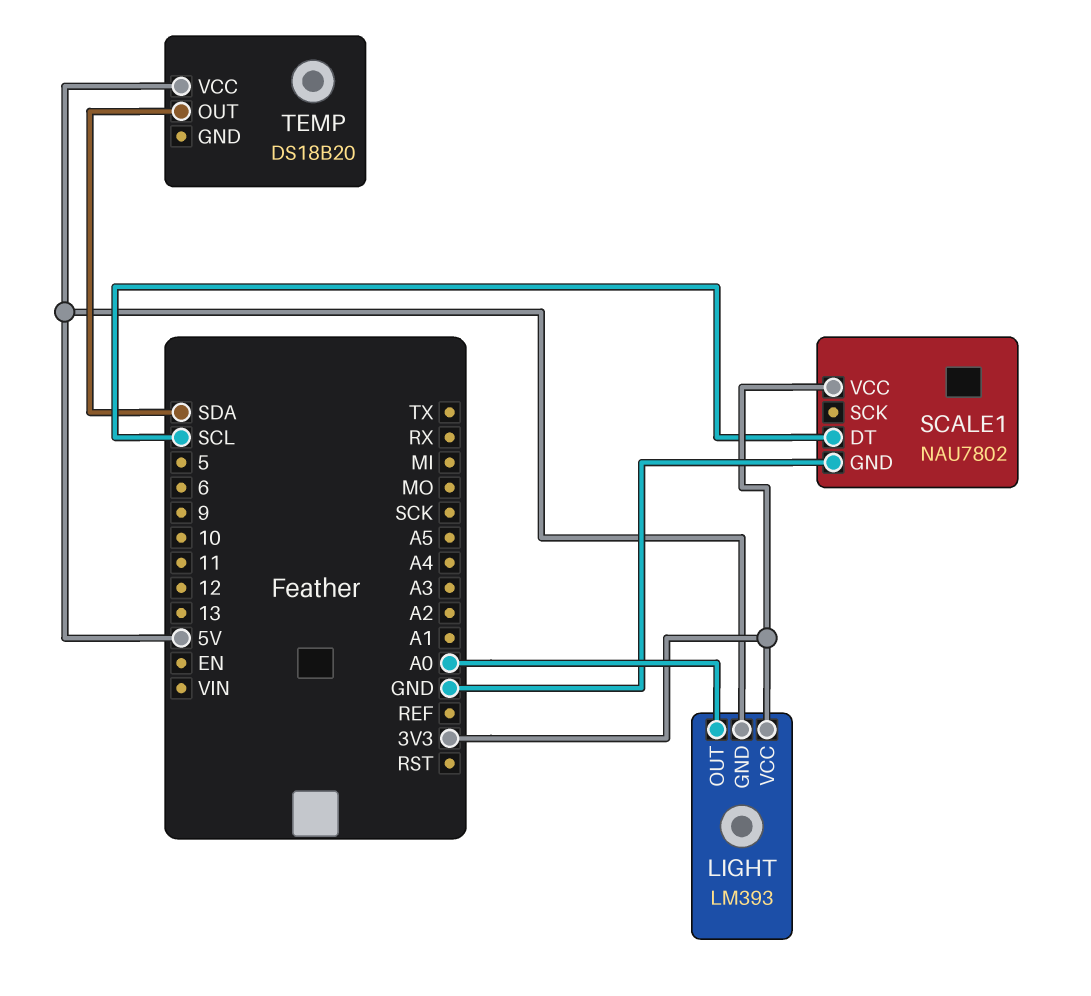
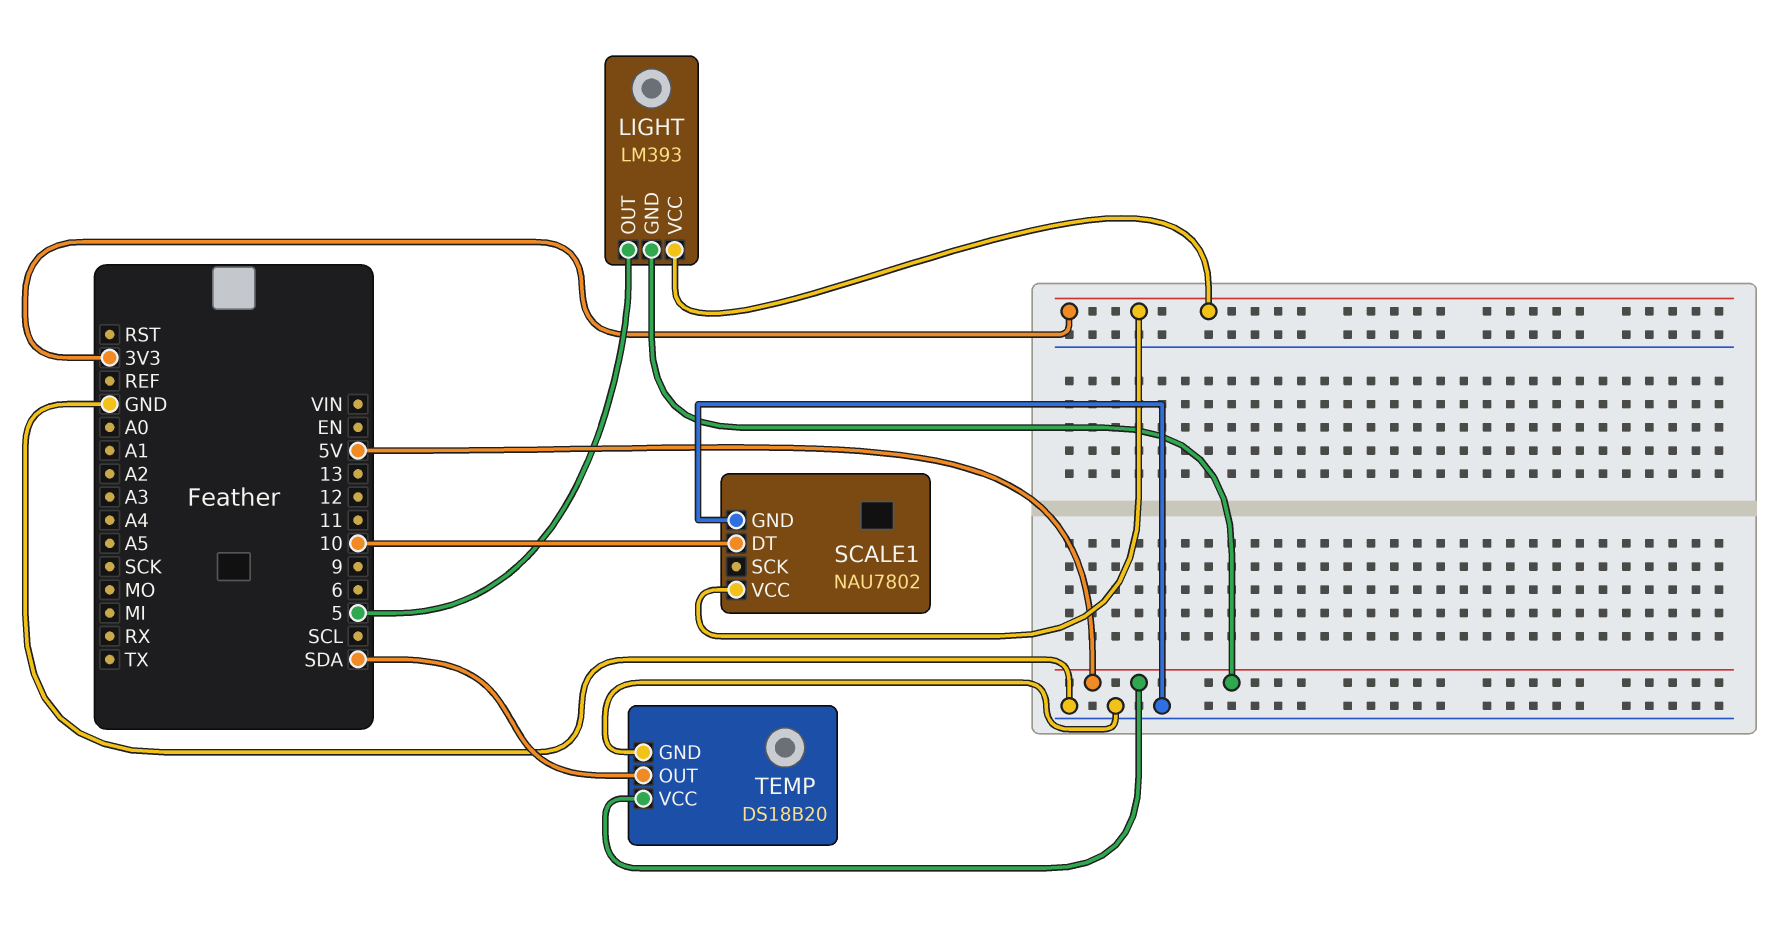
LIGHT pin OUT: A0 -> 5
SCALE1 pin DT: SCL -> 10
TEMP pin GND: none -> GND

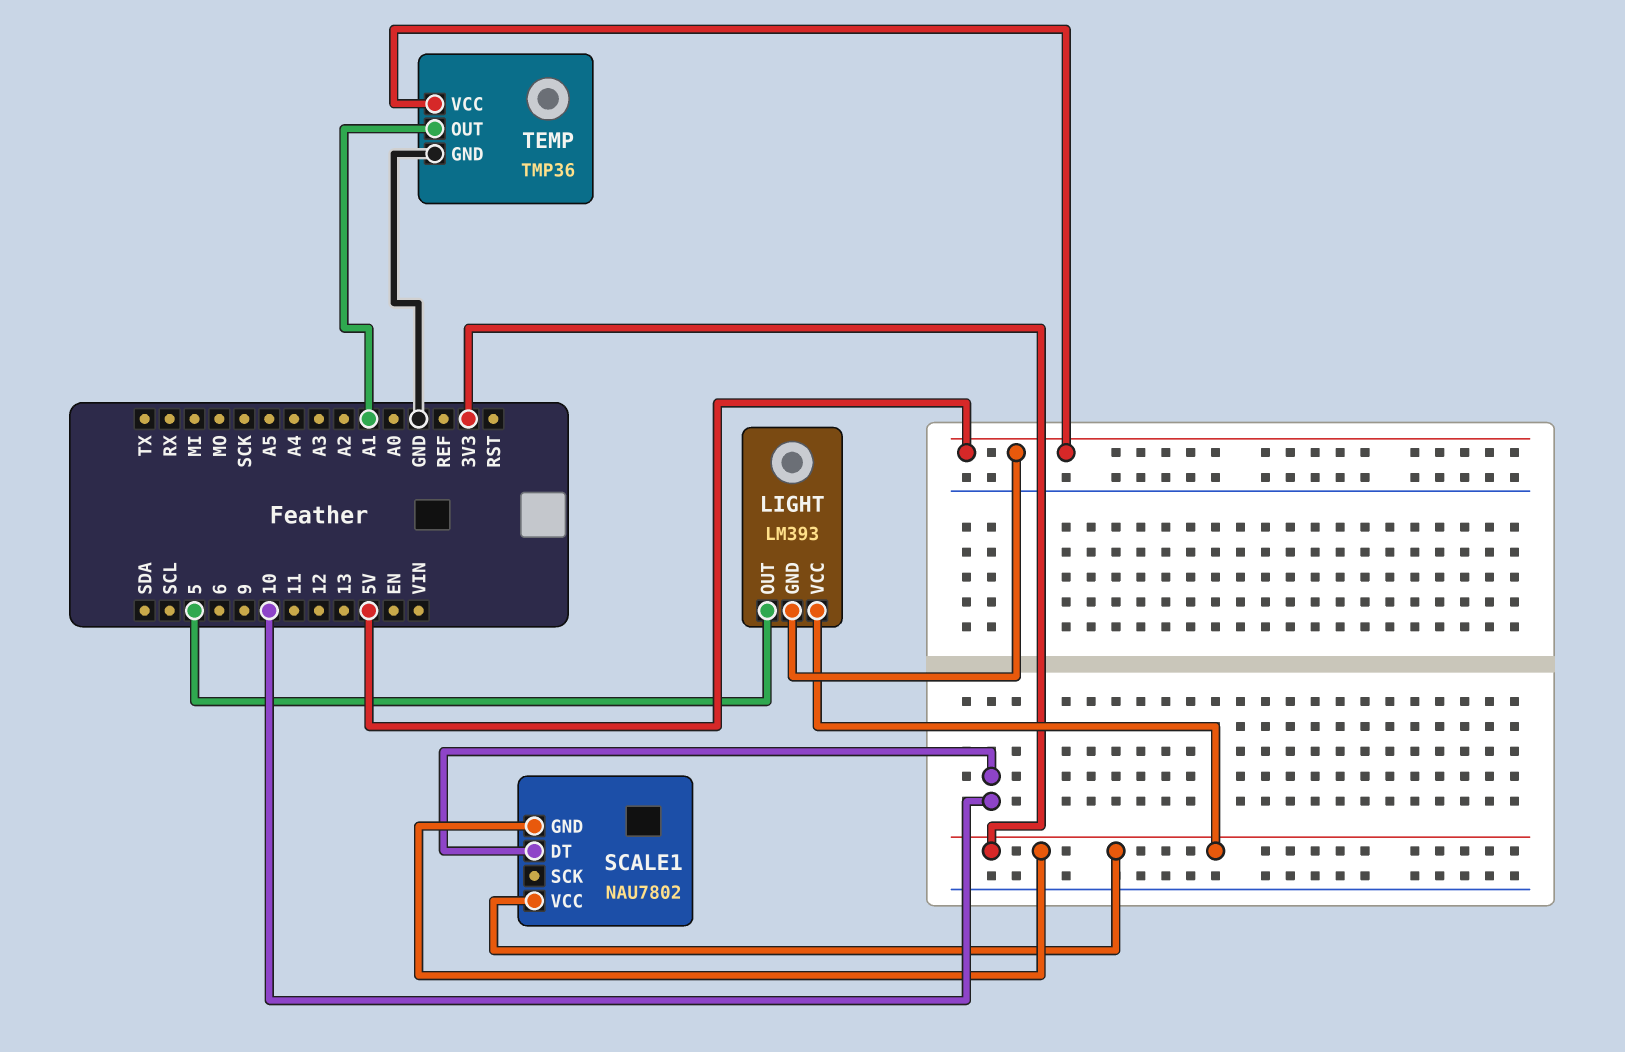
SCALE1 pin GND: GND -> 3V3
TEMP: DS18B20 -> TMP36
TEMP pin OUT: SDA -> A1

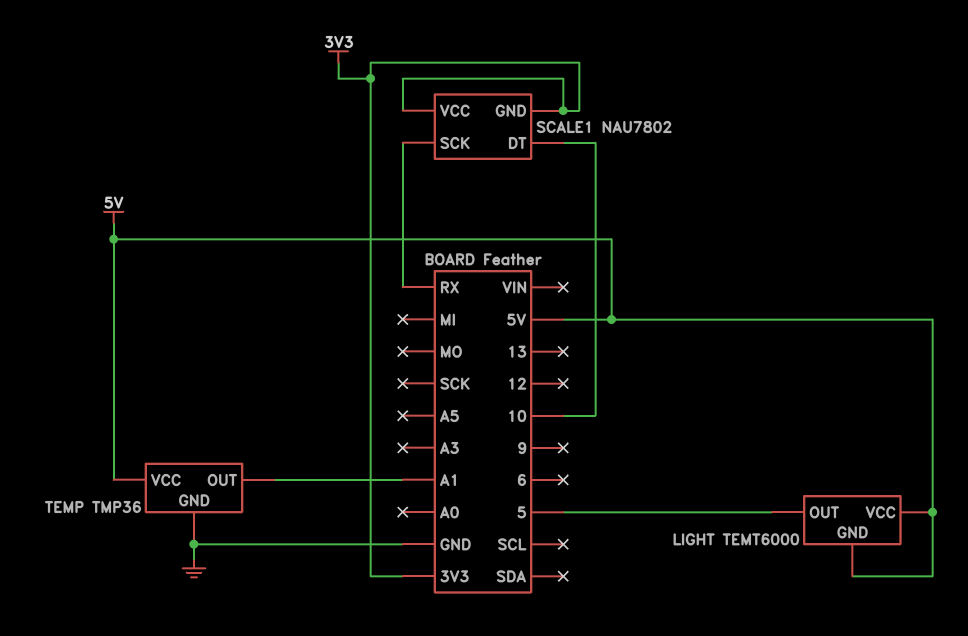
LIGHT: LM393 -> TEMT6000
LIGHT pin VCC: 3V3 -> 5V
SCALE1 pin SCK: none -> RX

